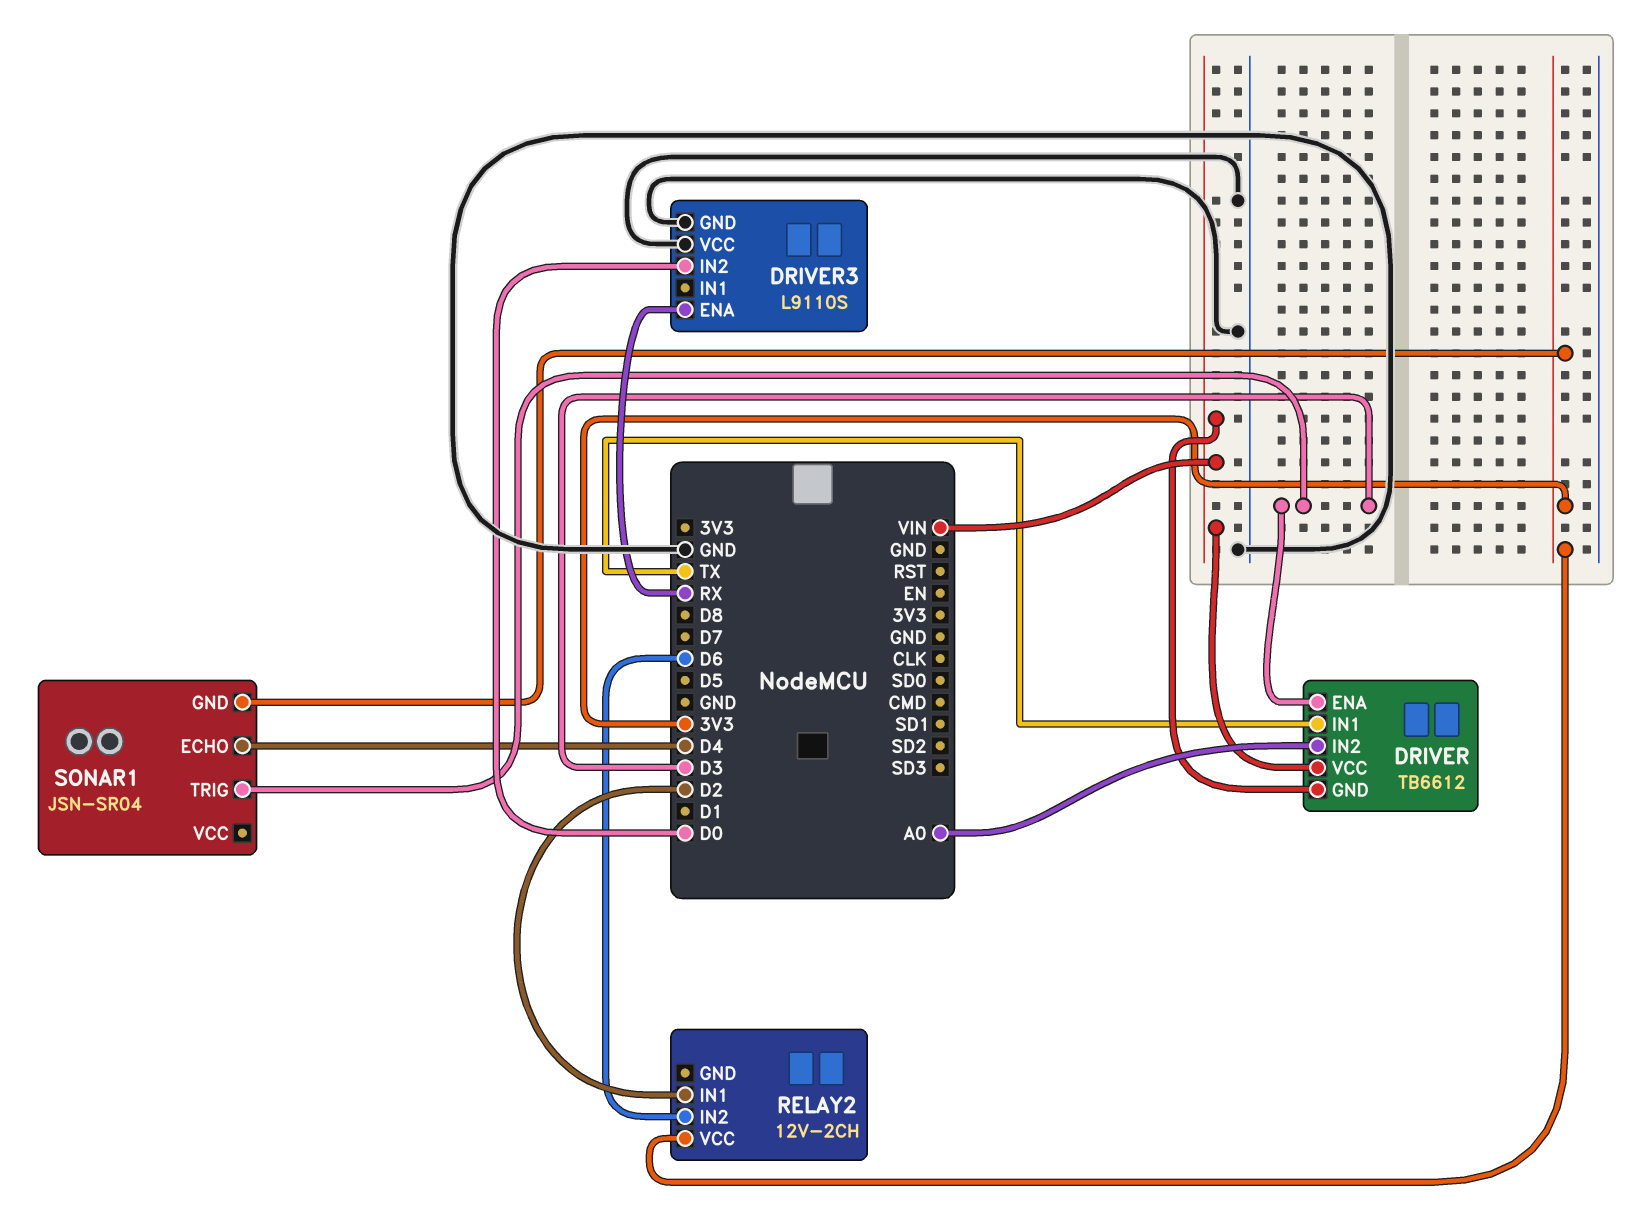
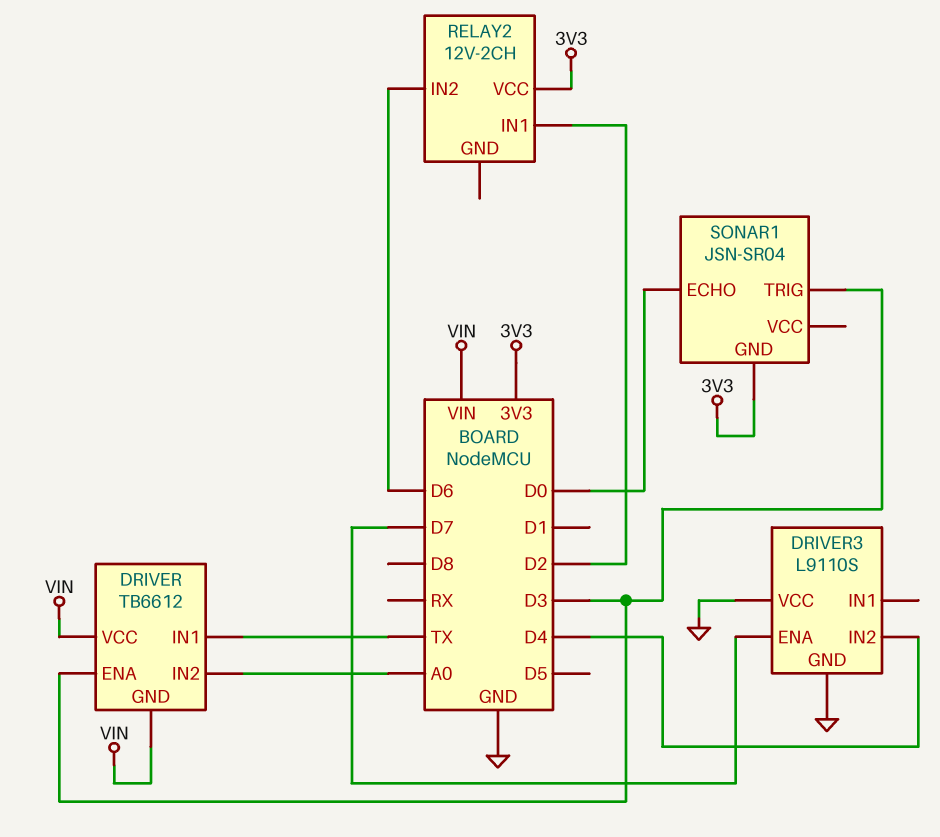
DRIVER3 pin ENA: RX -> D7
DRIVER3 pin IN2: D0 -> D4
SONAR1 pin ECHO: D4 -> D0

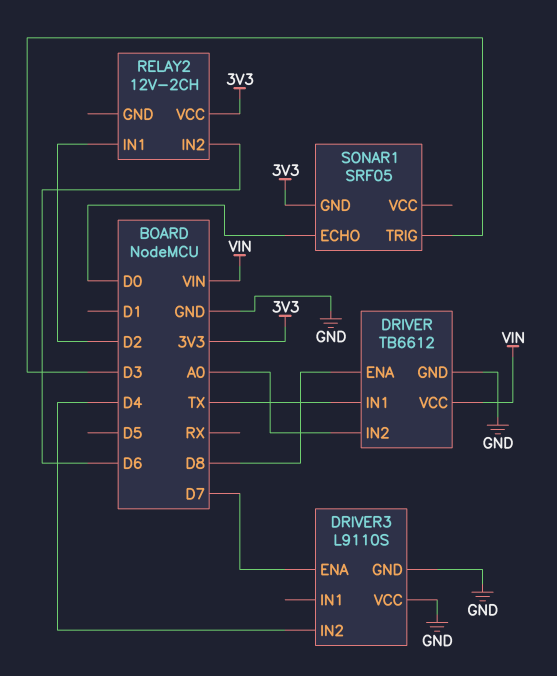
DRIVER pin ENA: D3 -> D8
DRIVER pin GND: VIN -> GND
SONAR1: JSN-SR04 -> SRF05

